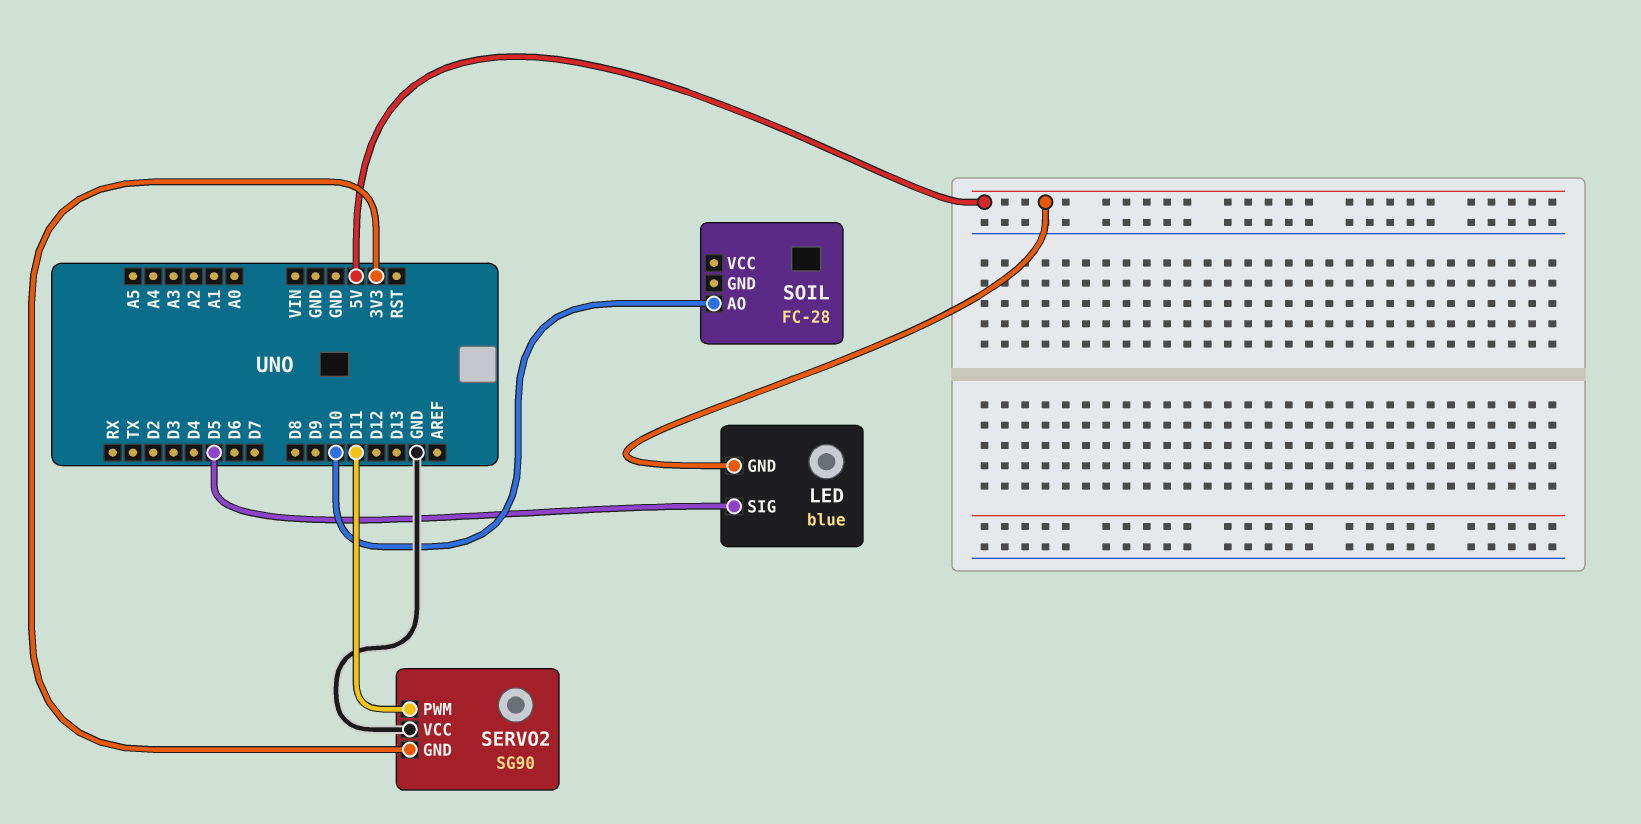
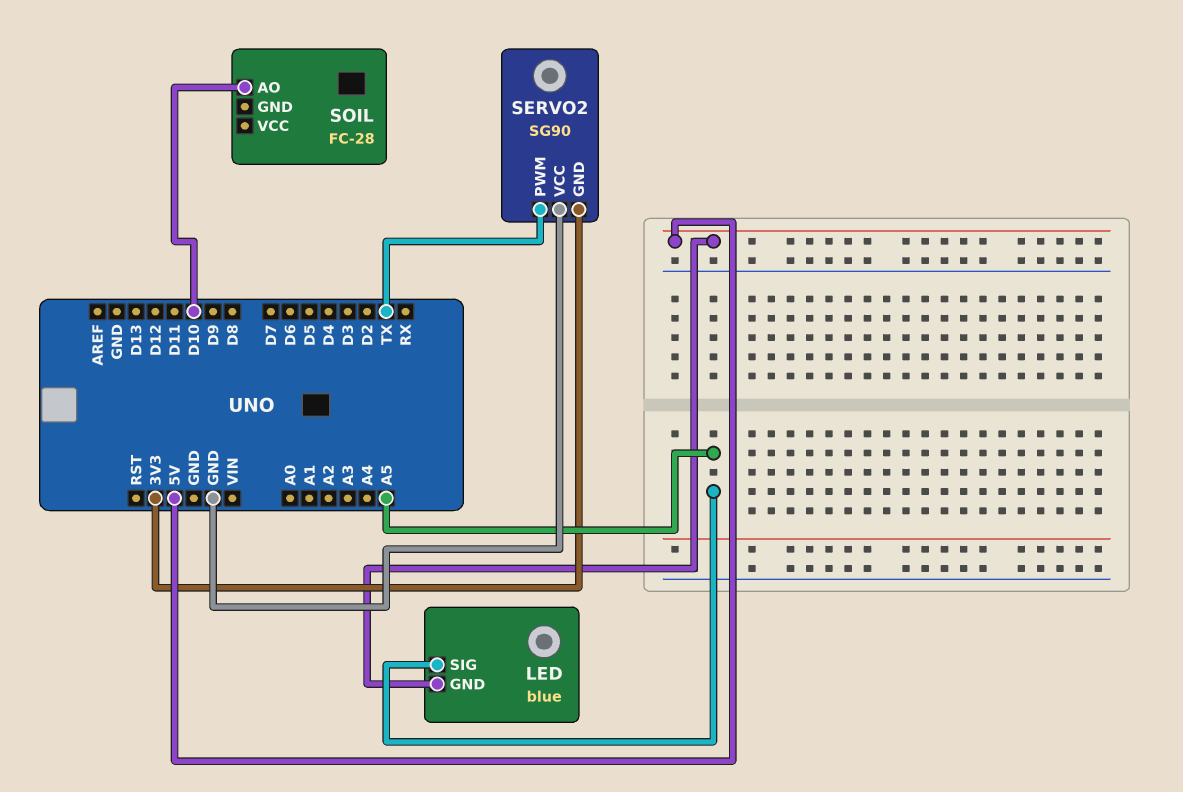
LED pin SIG: D5 -> A5
SERVO2 pin PWM: D11 -> TX

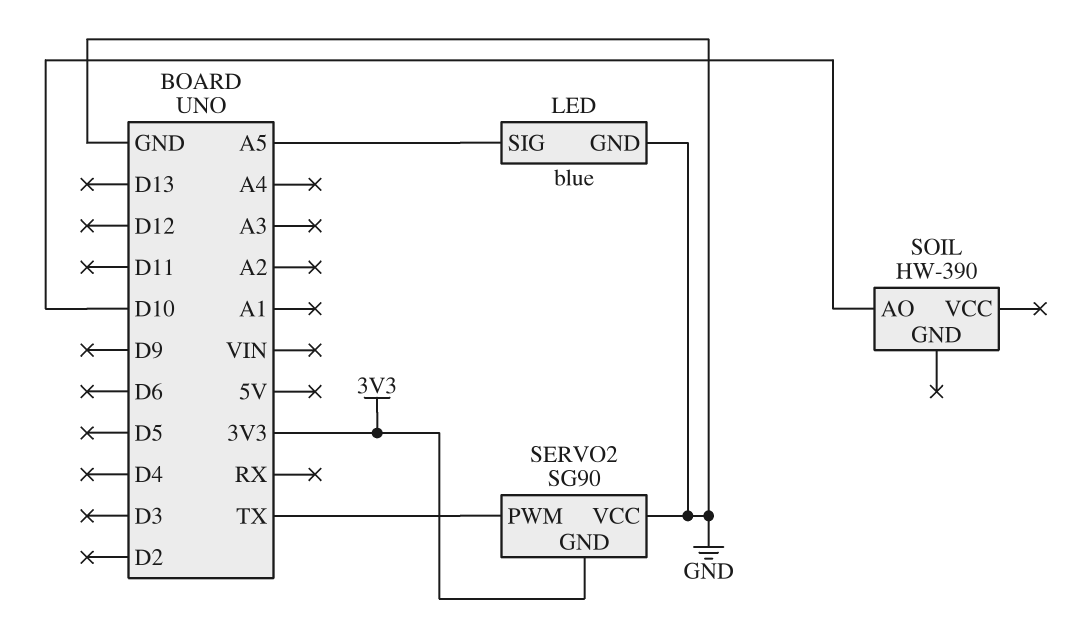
LED pin GND: 5V -> GND
SOIL: FC-28 -> HW-390

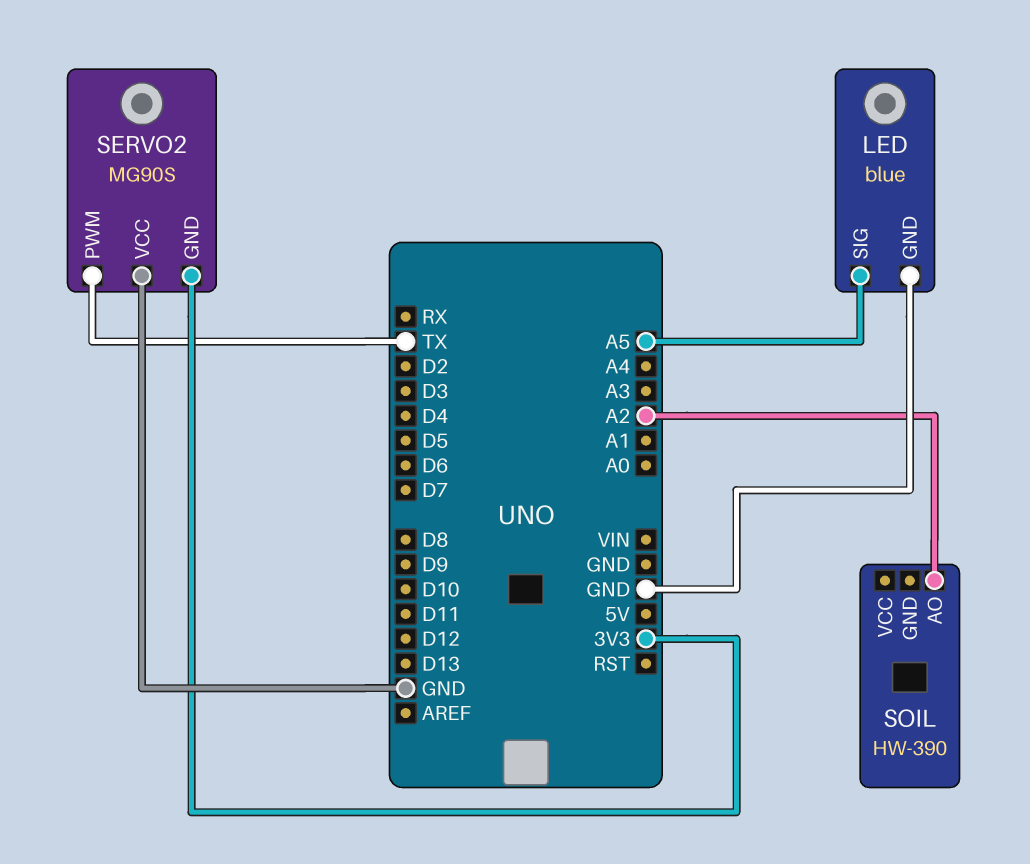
SERVO2: SG90 -> MG90S
SOIL pin AO: D10 -> A2

